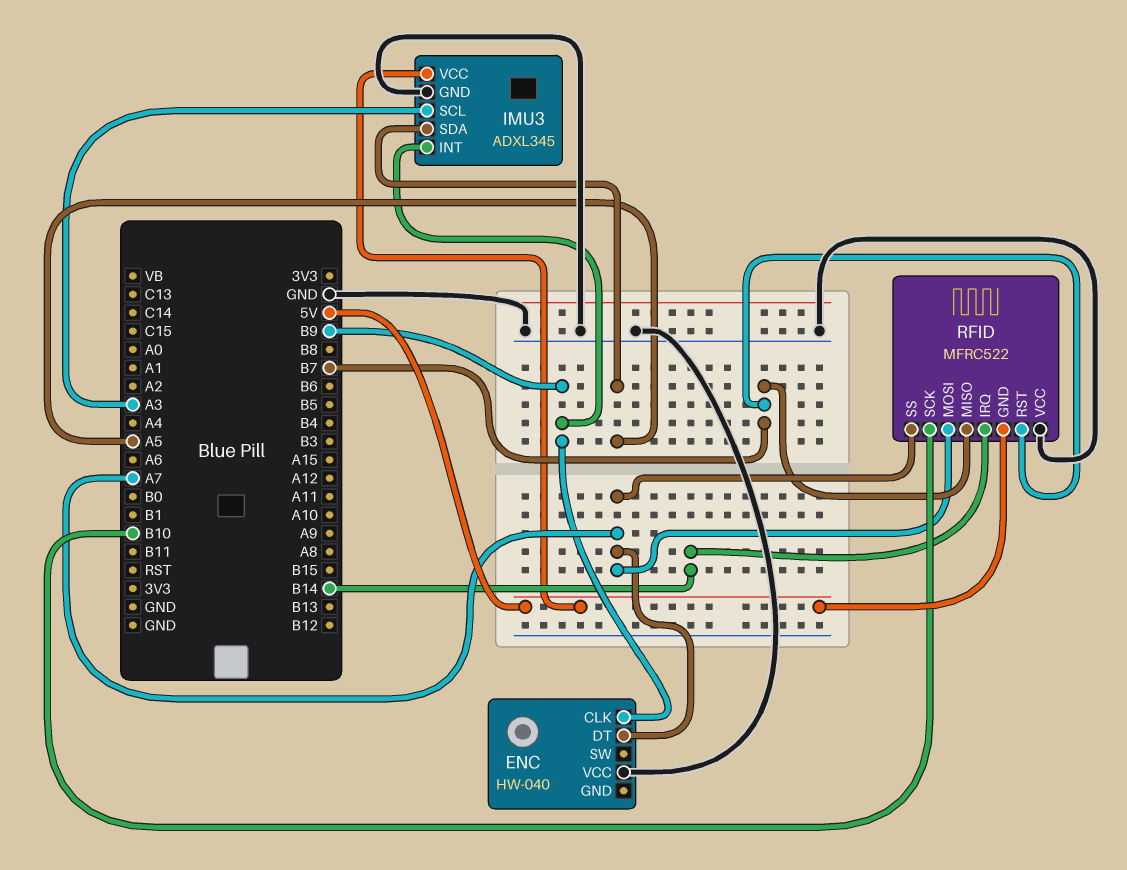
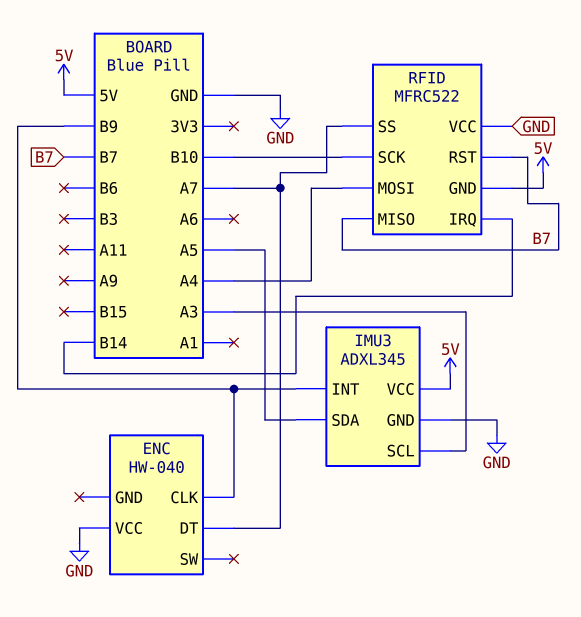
RFID pin MOSI: A7 -> A4

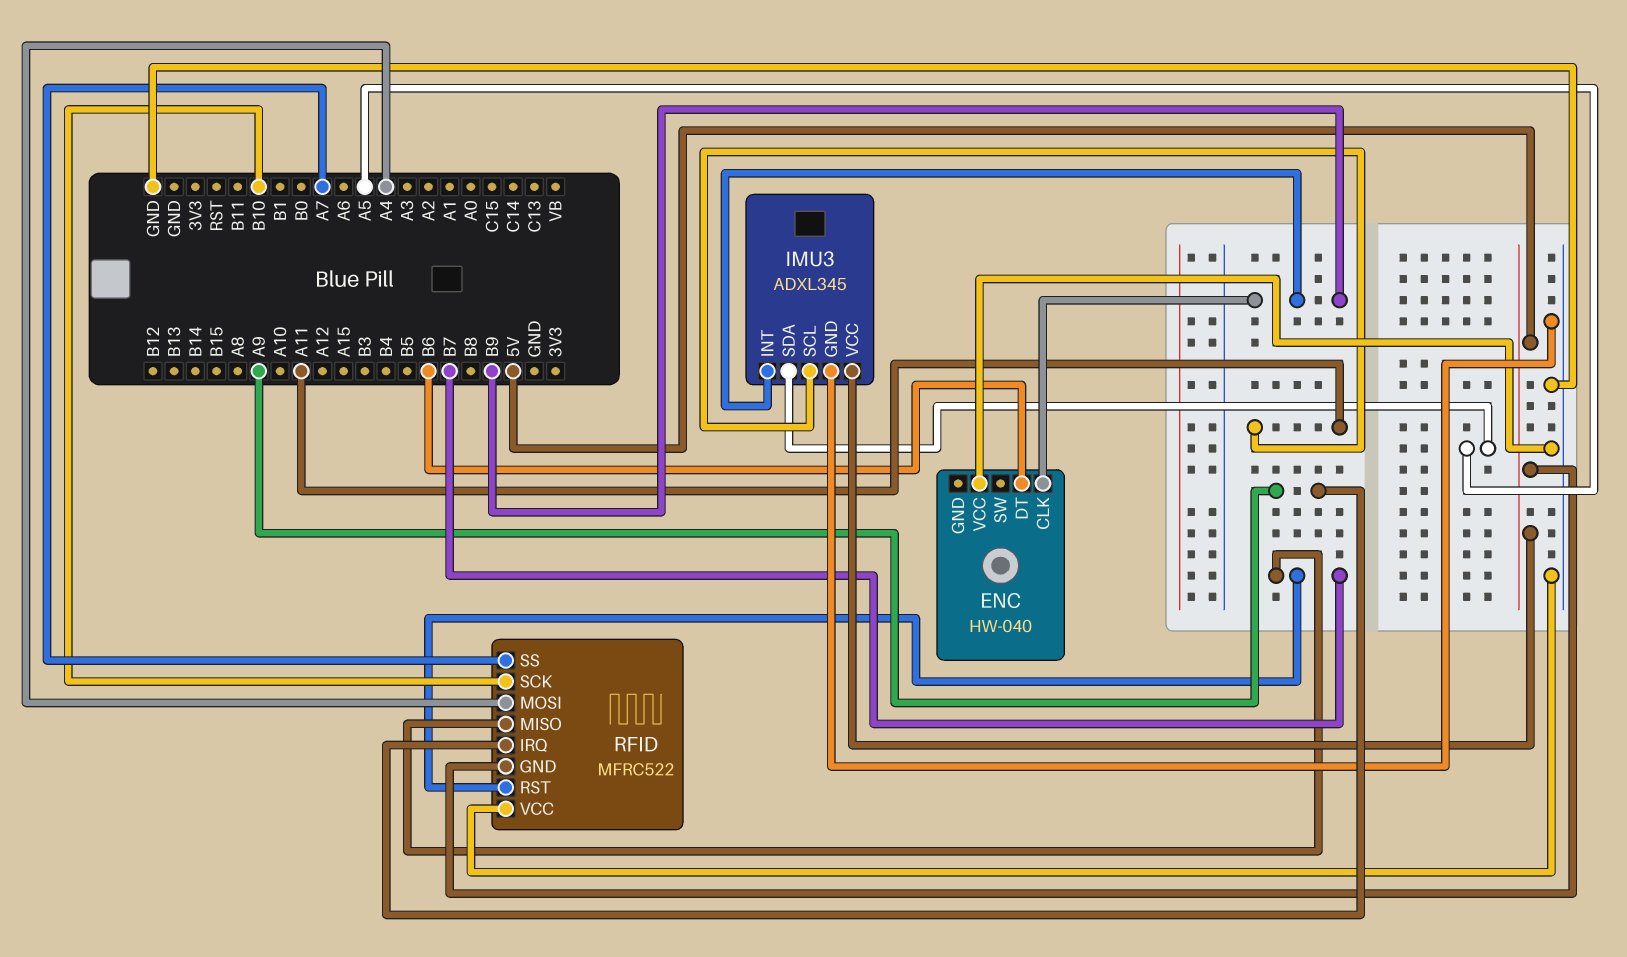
ENC pin DT: A7 -> B6
IMU3 pin SCL: A3 -> A11
RFID pin IRQ: B14 -> A9

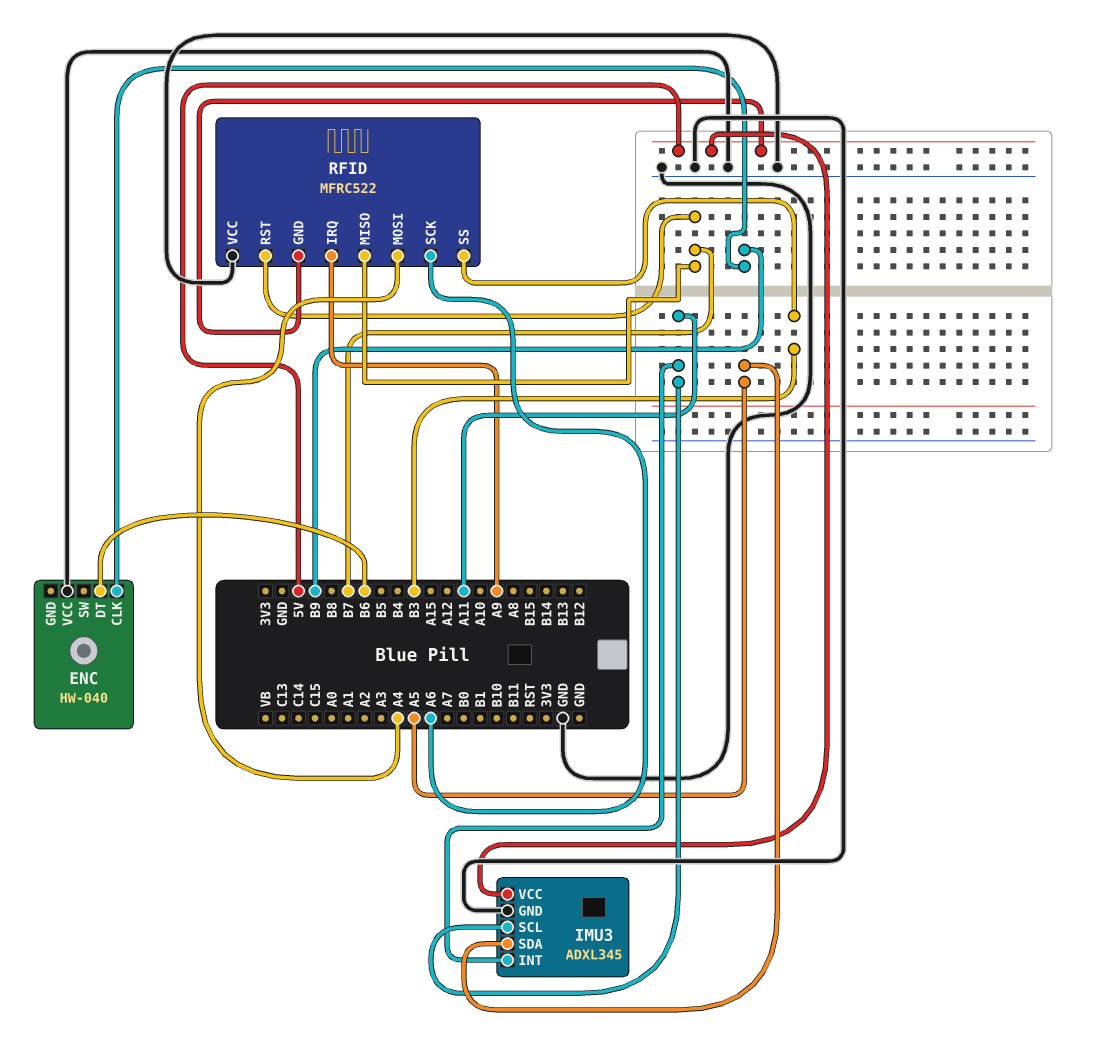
IMU3 pin INT: B9 -> A11
RFID pin SCK: B10 -> A6
RFID pin SS: A7 -> B3

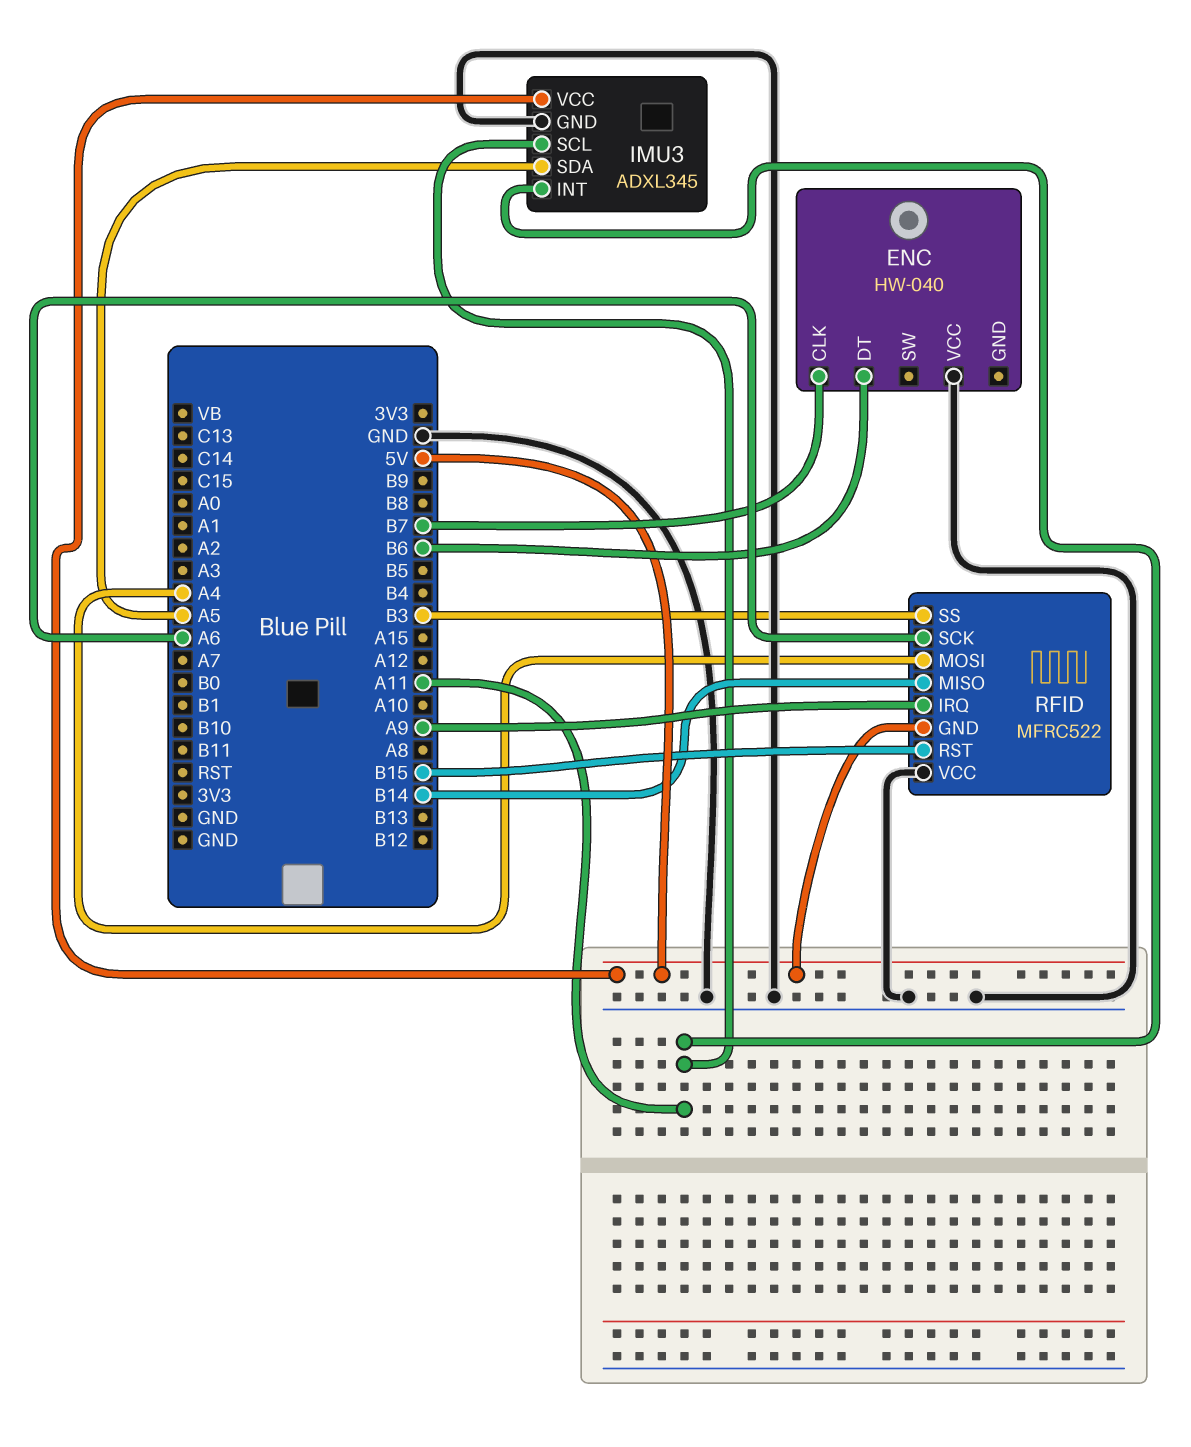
ENC pin CLK: B9 -> B7
RFID pin MISO: B7 -> B14
RFID pin RST: B7 -> B15

